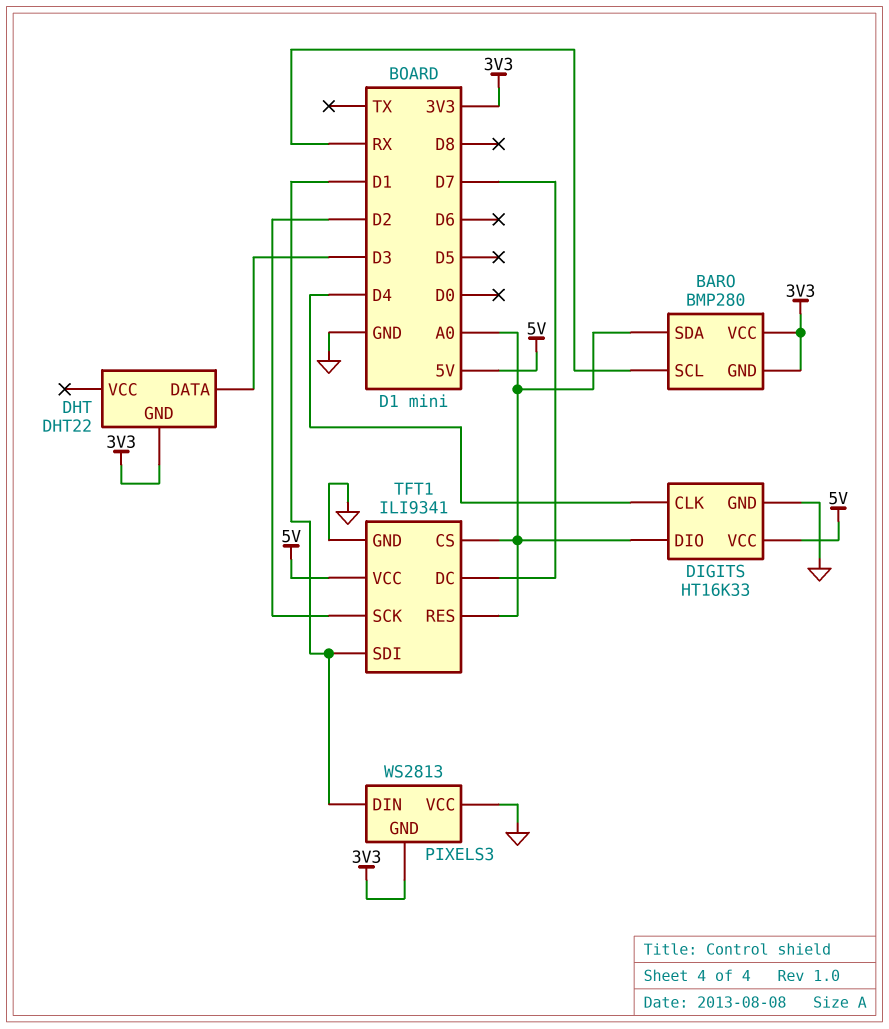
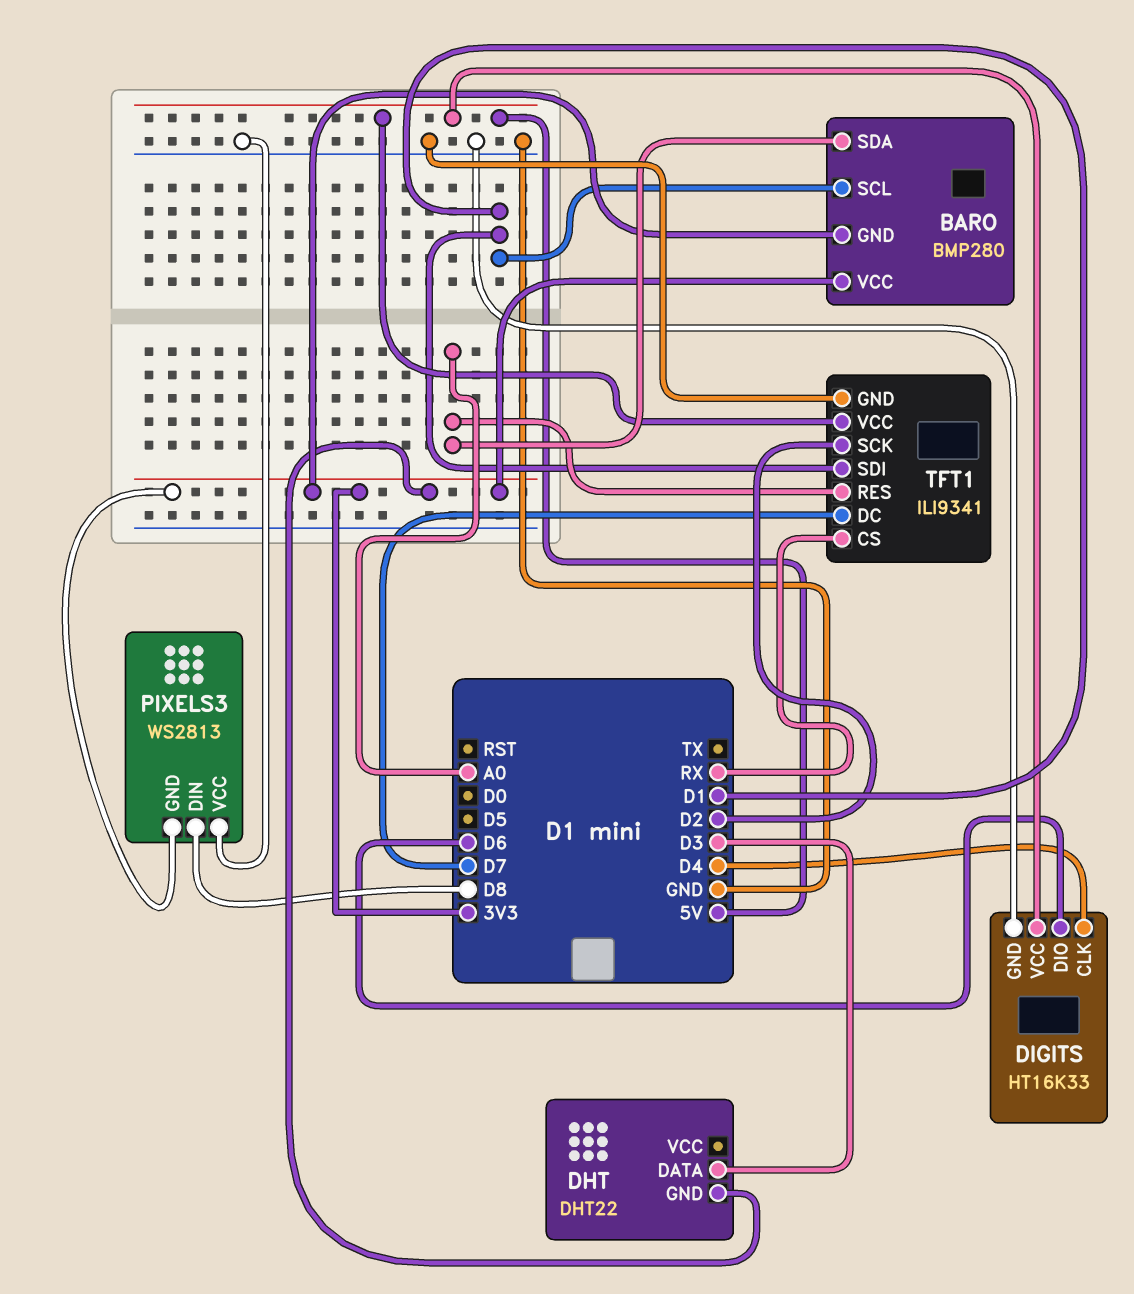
BARO pin SCL: RX -> D1
DIGITS pin DIO: A0 -> D6
PIXELS3 pin DIN: D1 -> D8
TFT1 pin CS: A0 -> RX

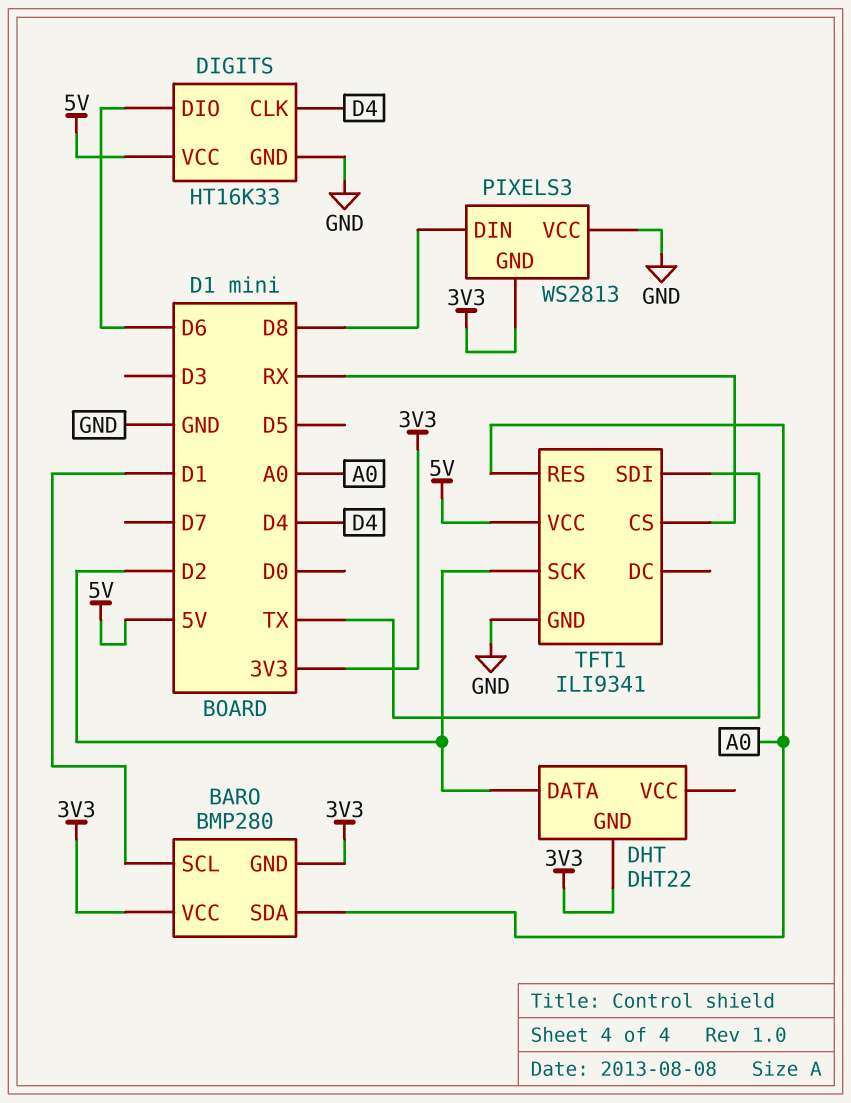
DHT pin DATA: D3 -> D2
TFT1 pin DC: D7 -> none
TFT1 pin SDI: D1 -> TX

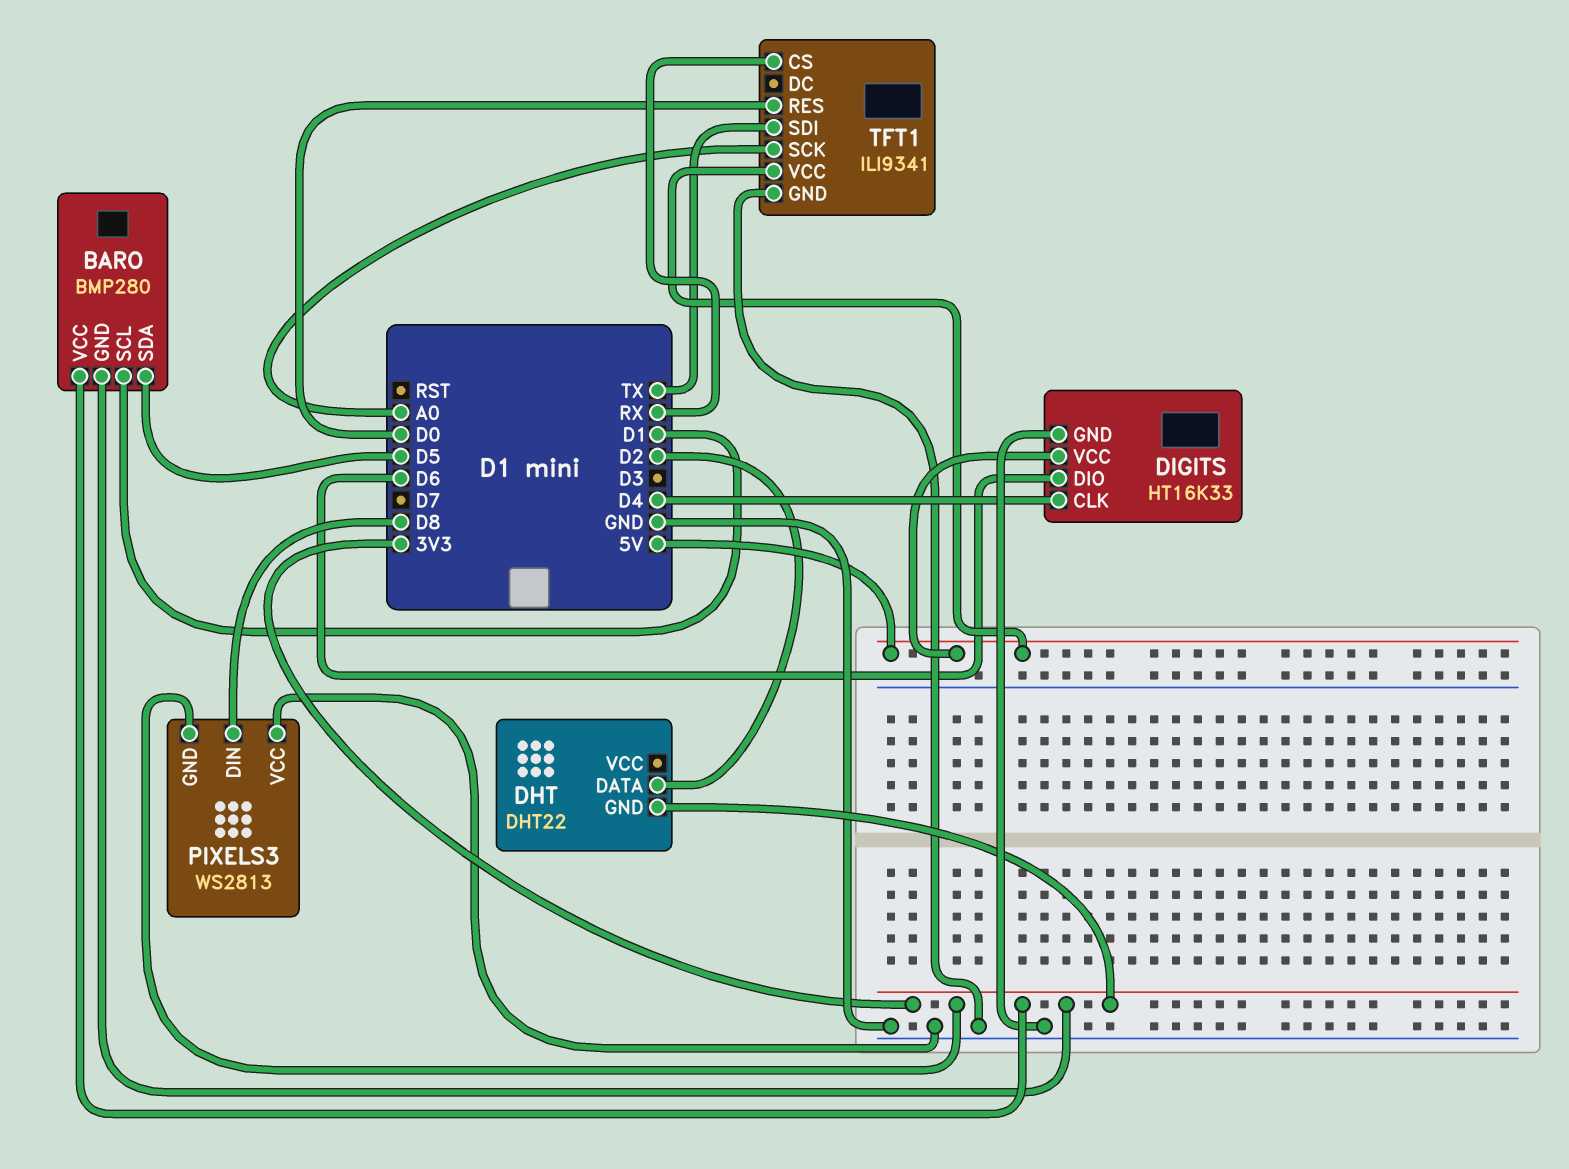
BARO pin SDA: A0 -> D5
TFT1 pin RES: A0 -> D0
TFT1 pin SCK: D2 -> A0

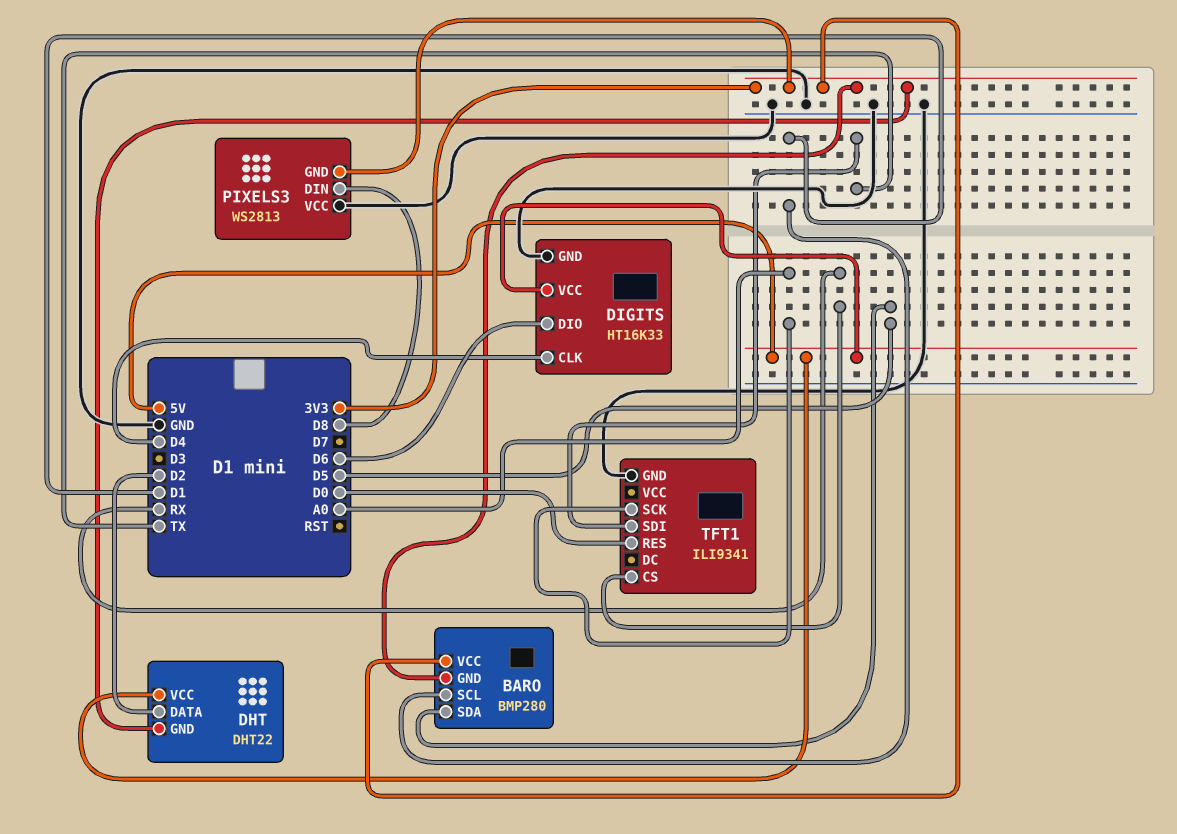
DHT pin VCC: none -> 5V
TFT1 pin VCC: 5V -> none

